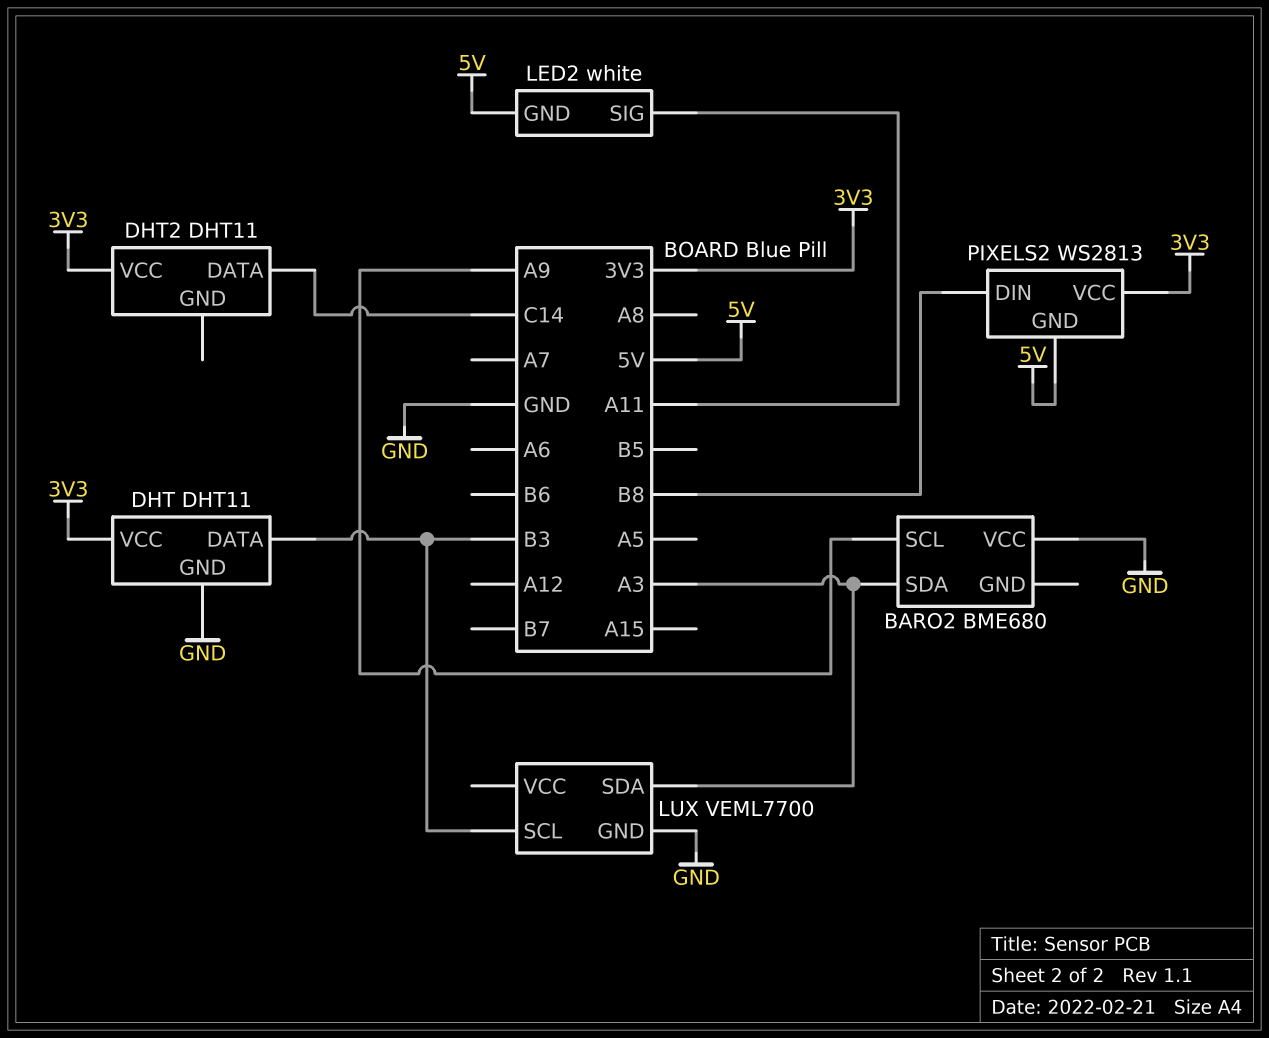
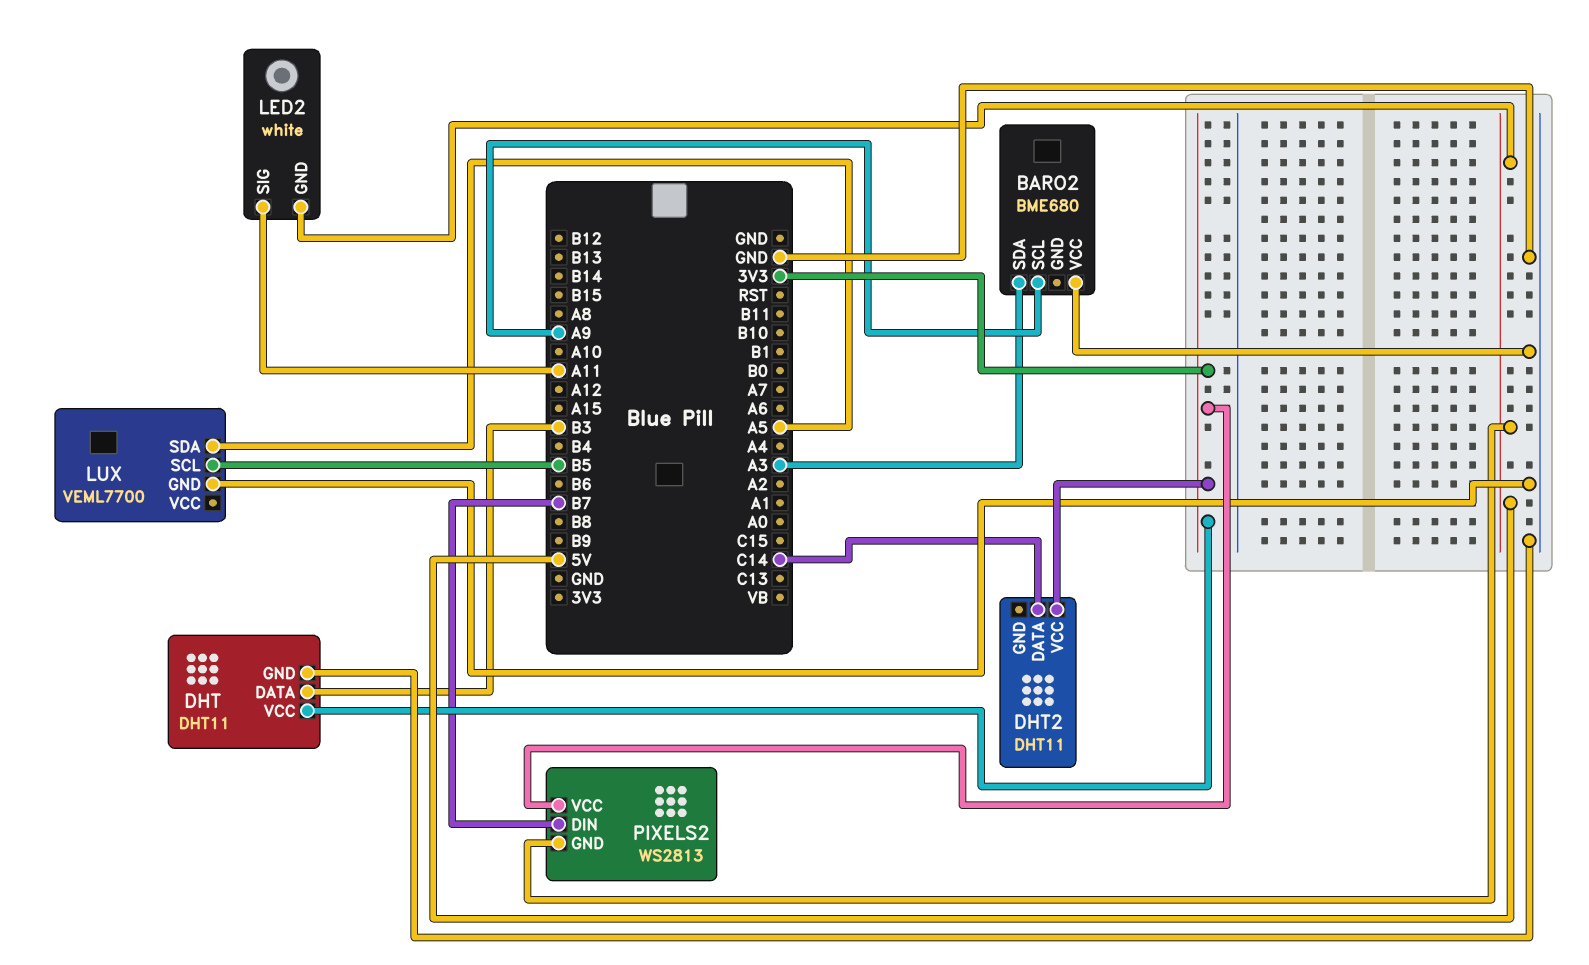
LUX pin SCL: B3 -> B5
LUX pin SDA: A3 -> A5
PIXELS2 pin DIN: B8 -> B7

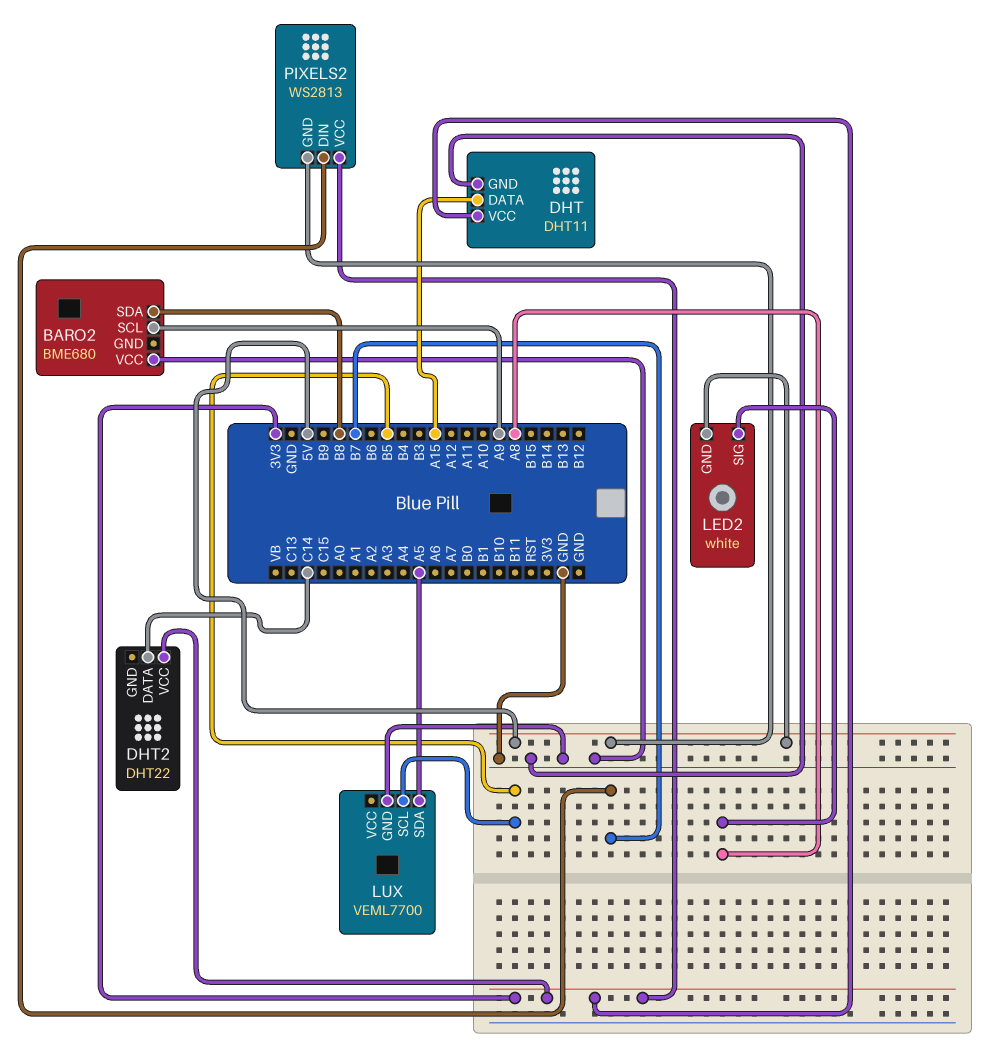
BARO2 pin SDA: A3 -> B8
DHT pin DATA: B3 -> A15
DHT2: DHT11 -> DHT22
LED2 pin SIG: A11 -> A8

